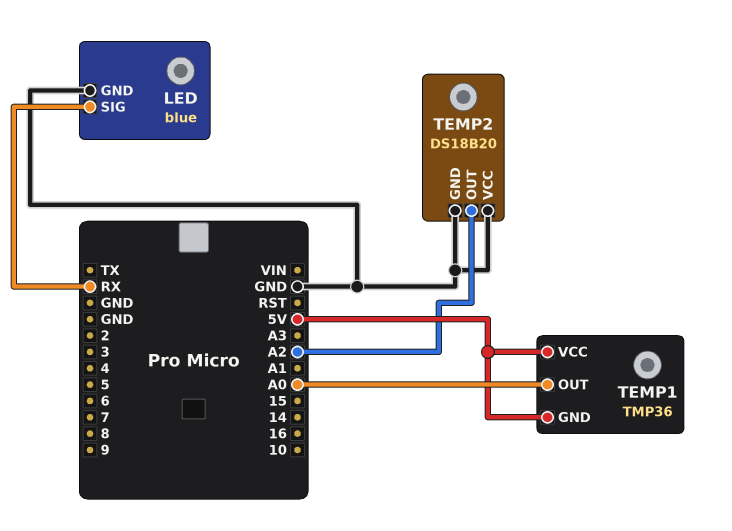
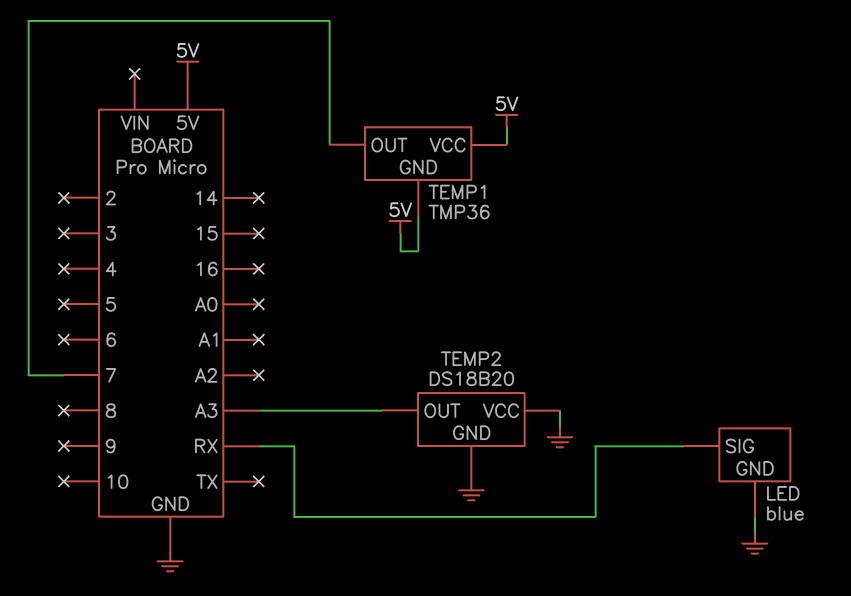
TEMP1 pin OUT: A0 -> 7
TEMP2 pin OUT: A2 -> A3

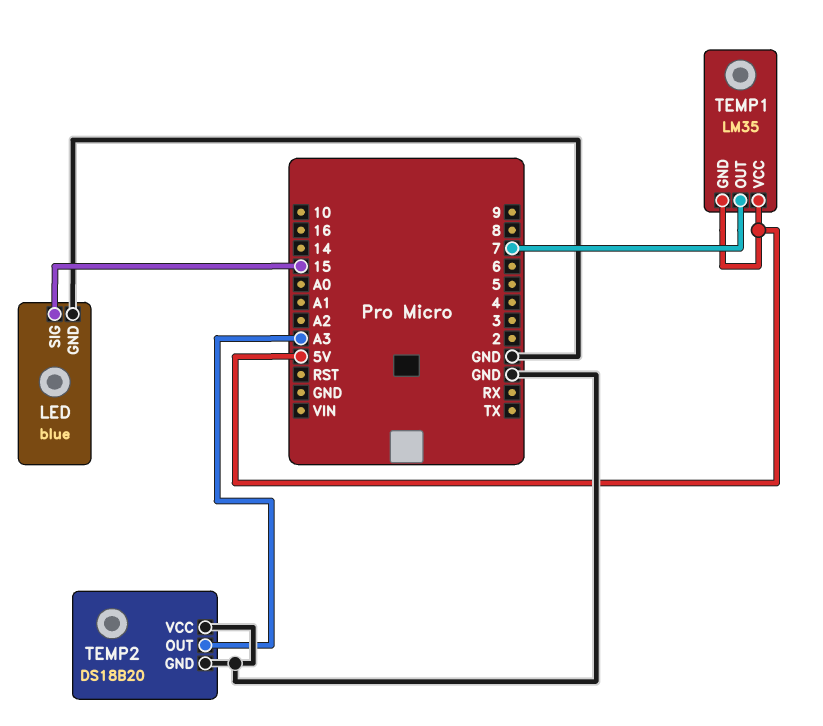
LED pin SIG: RX -> 15
TEMP1: TMP36 -> LM35

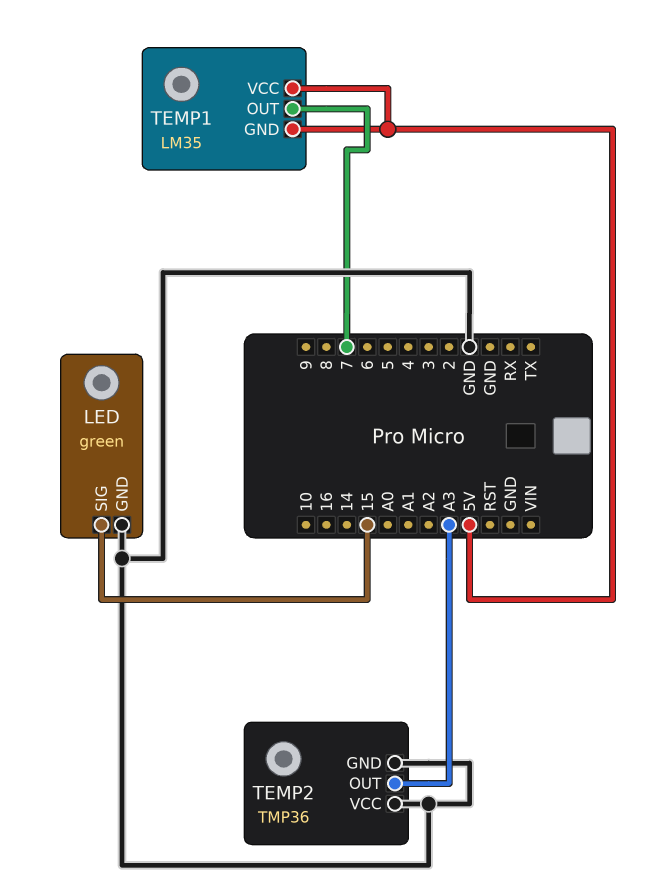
LED: blue -> green
TEMP2: DS18B20 -> TMP36

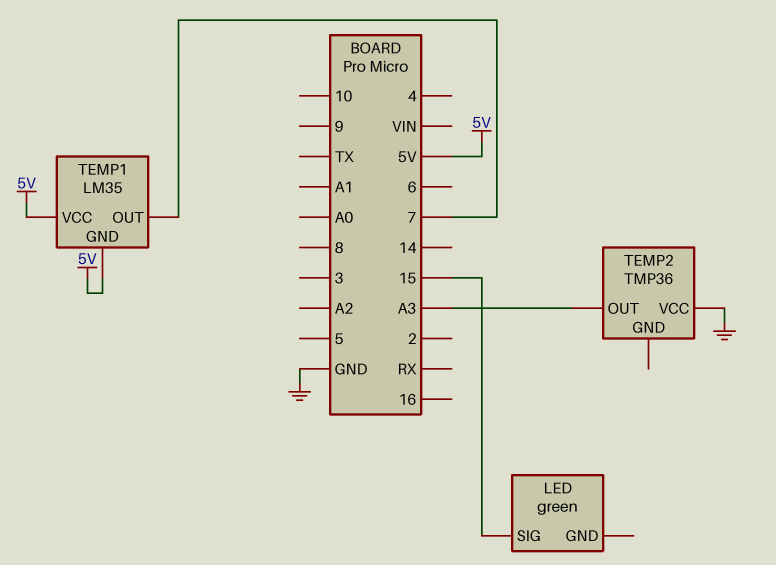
LED pin GND: GND -> none
TEMP2 pin GND: GND -> none

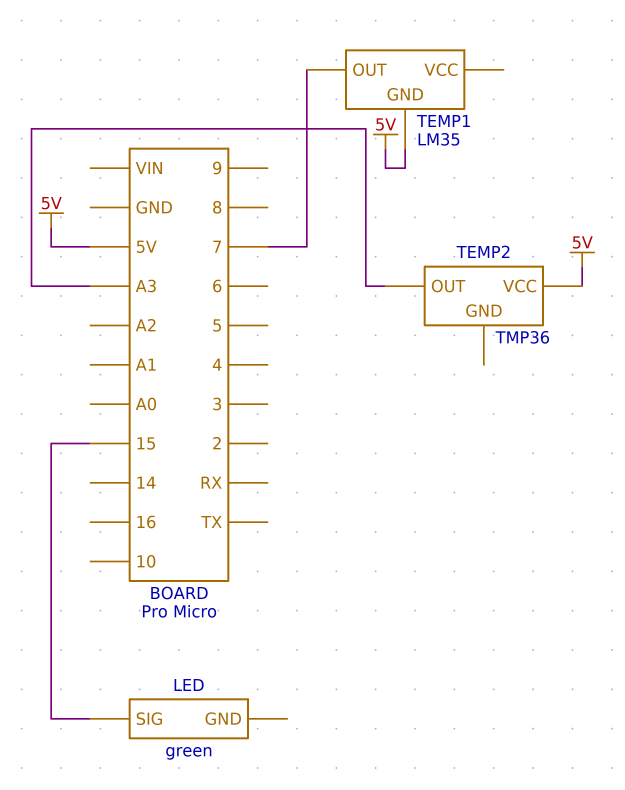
TEMP1 pin VCC: 5V -> none
TEMP2 pin VCC: GND -> 5V

